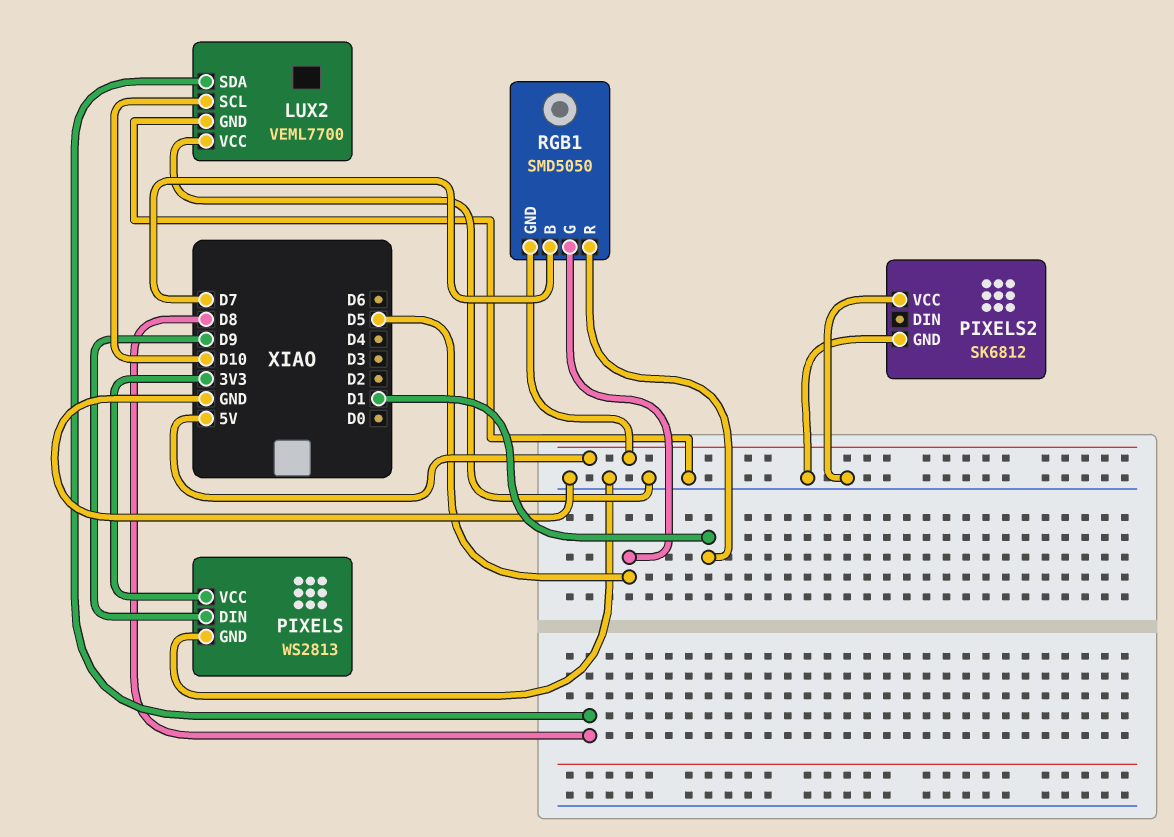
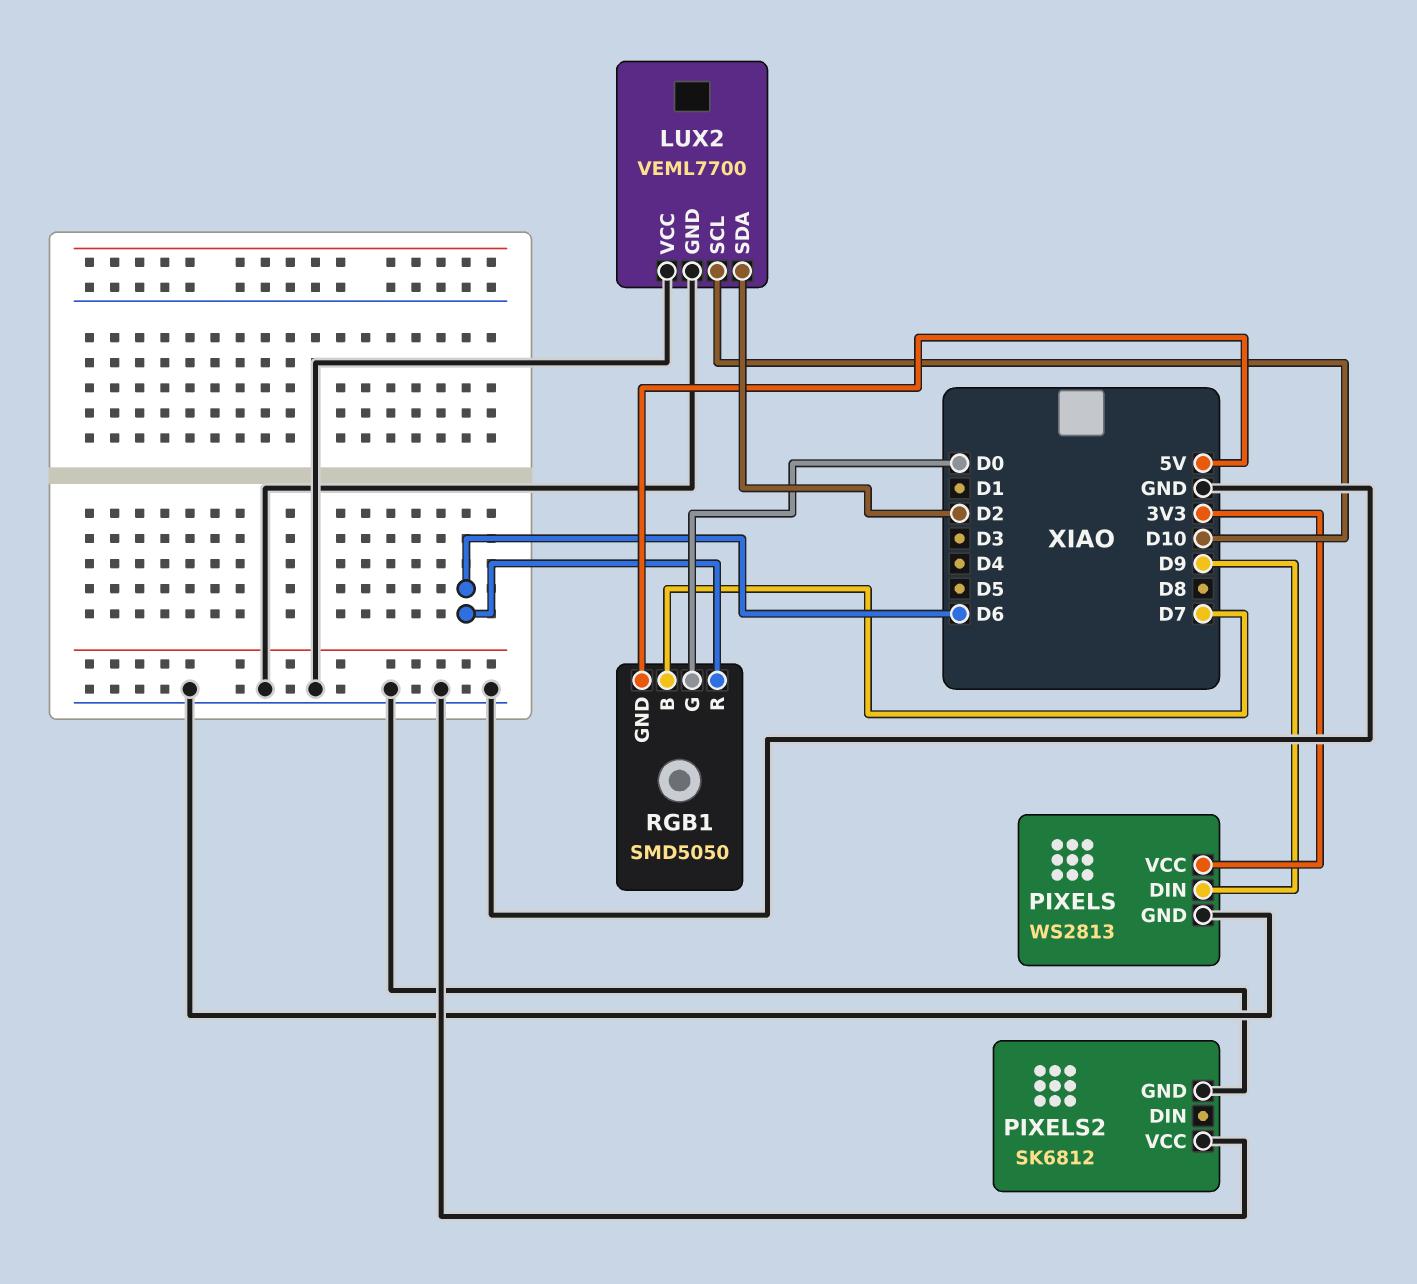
LUX2 pin SDA: D8 -> D2
RGB1 pin G: D5 -> D0
RGB1 pin R: D1 -> D6

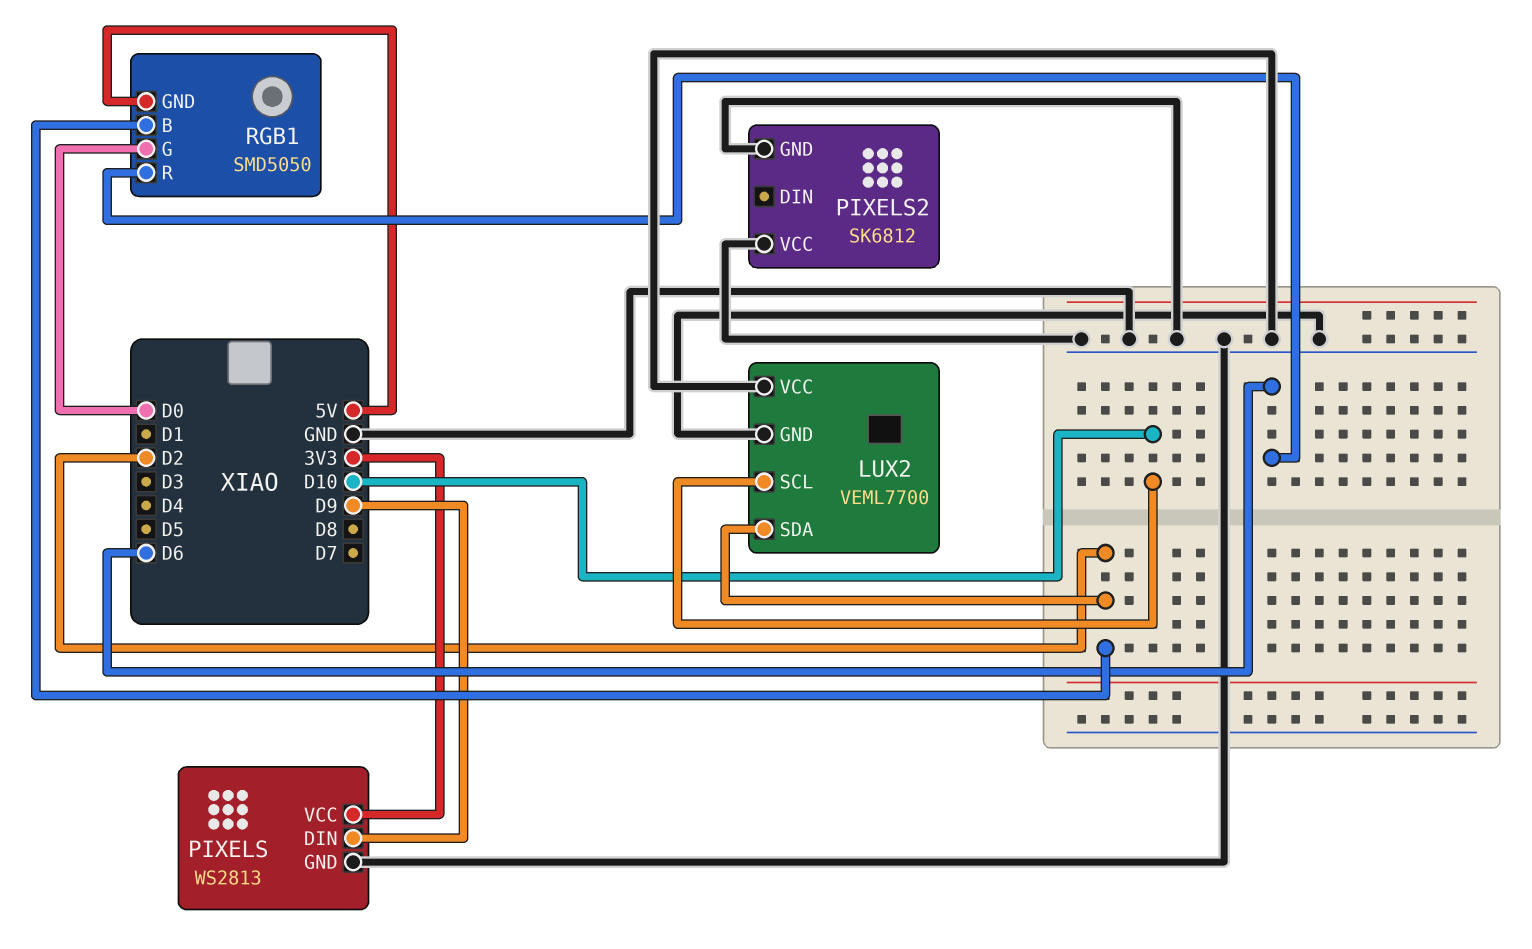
RGB1 pin B: D7 -> D2

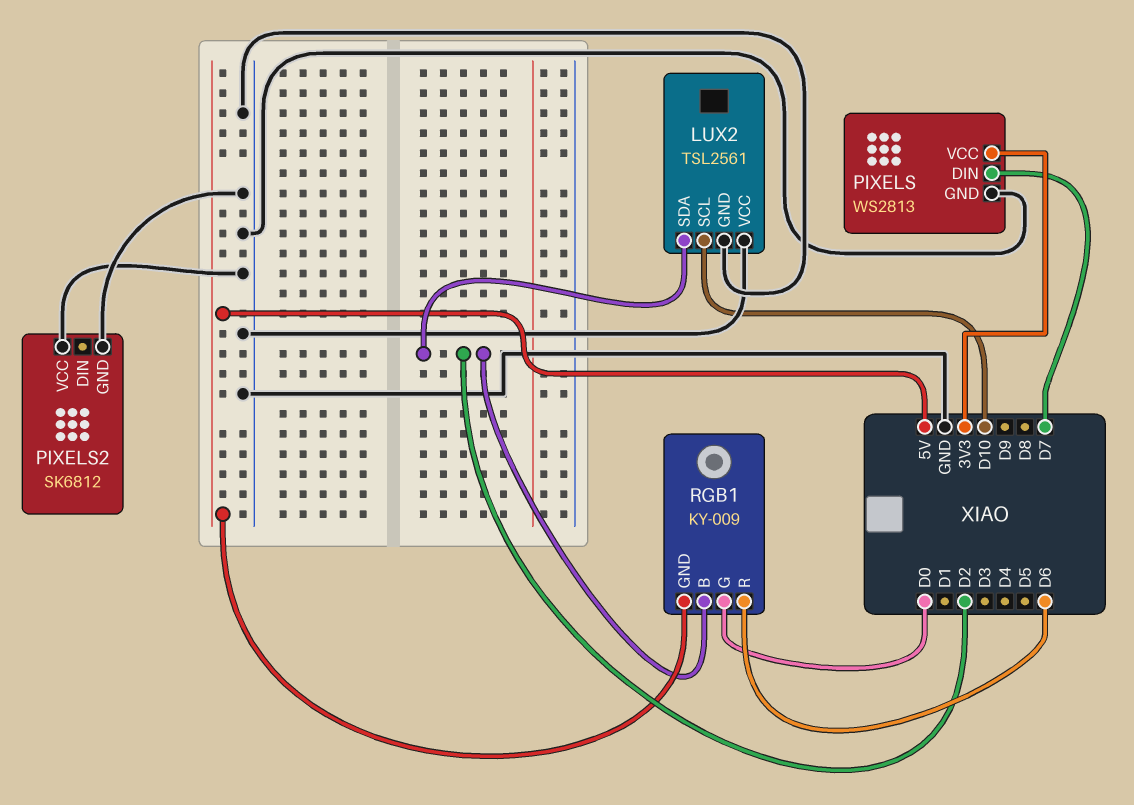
LUX2: VEML7700 -> TSL2561
PIXELS pin DIN: D9 -> D7
RGB1: SMD5050 -> KY-009

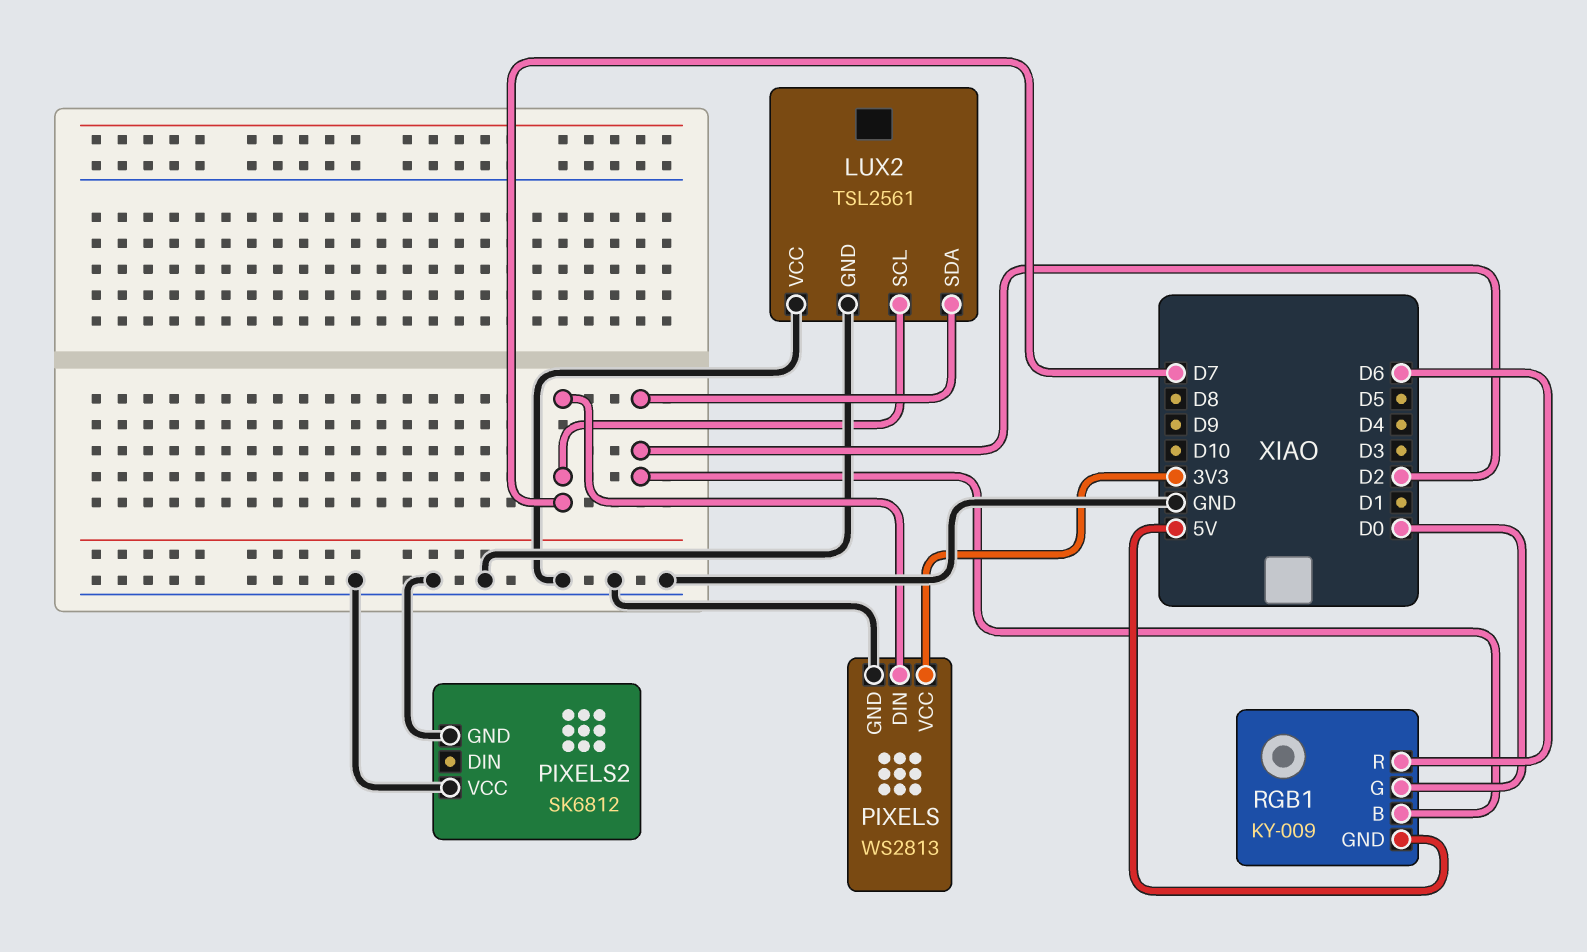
LUX2 pin SCL: D10 -> D7

